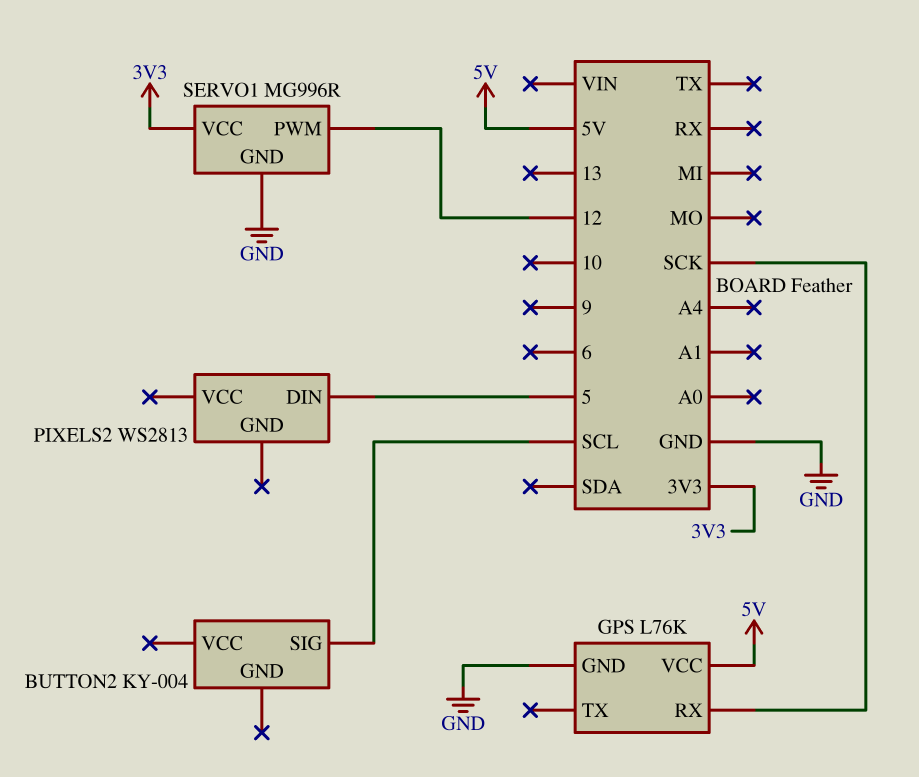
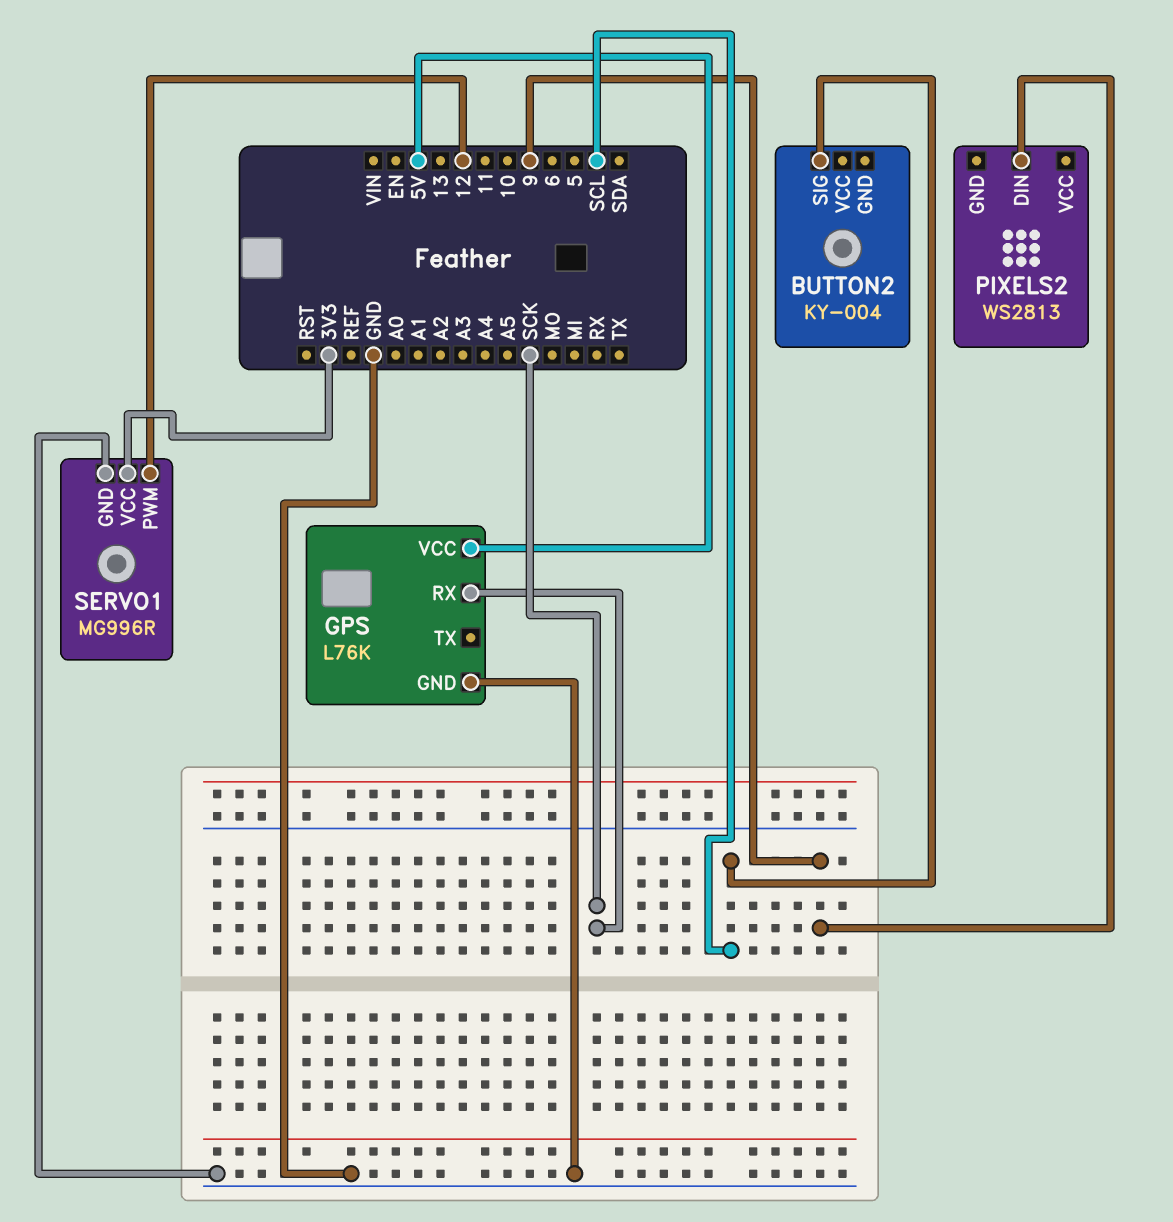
PIXELS2 pin DIN: 5 -> 9

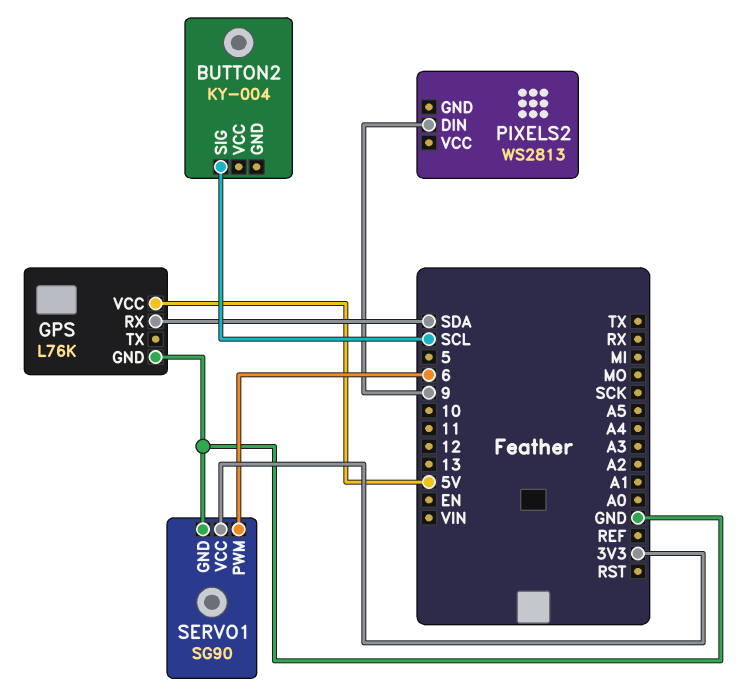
GPS pin RX: SCK -> SDA
SERVO1: MG996R -> SG90
SERVO1 pin PWM: 12 -> 6

